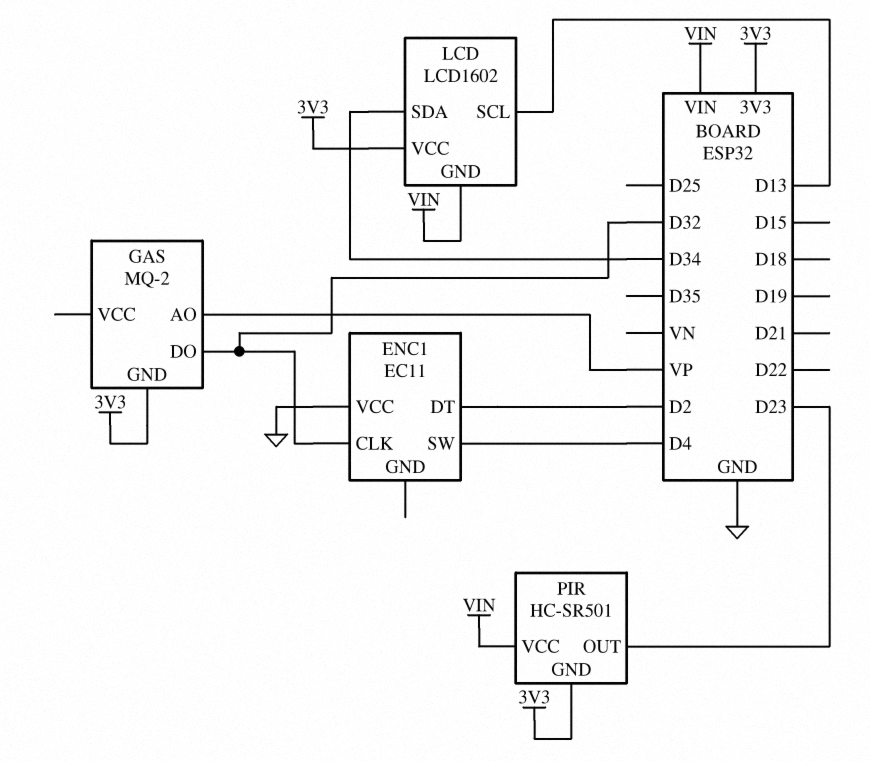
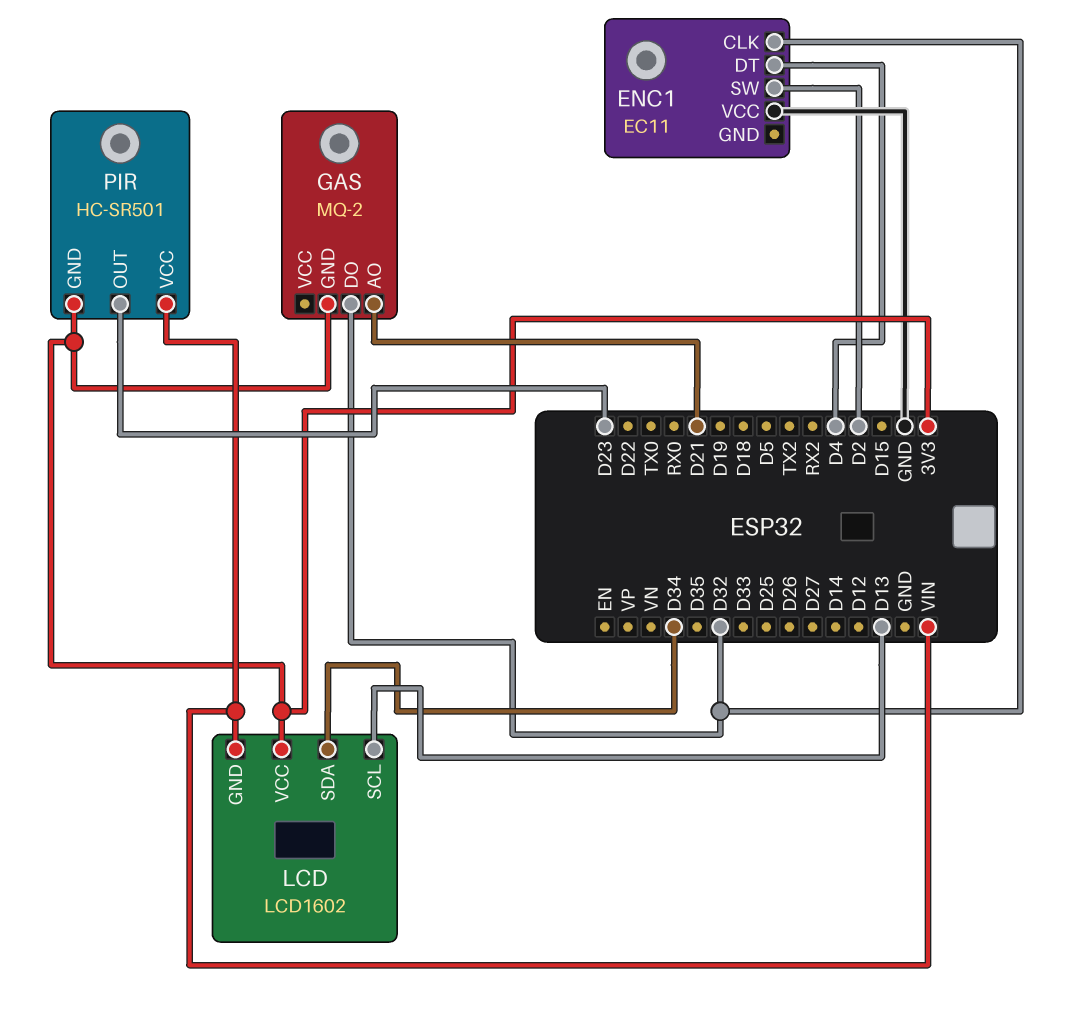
ENC1 pin DT: D2 -> D4
ENC1 pin SW: D4 -> D2
GAS pin AO: VP -> D21

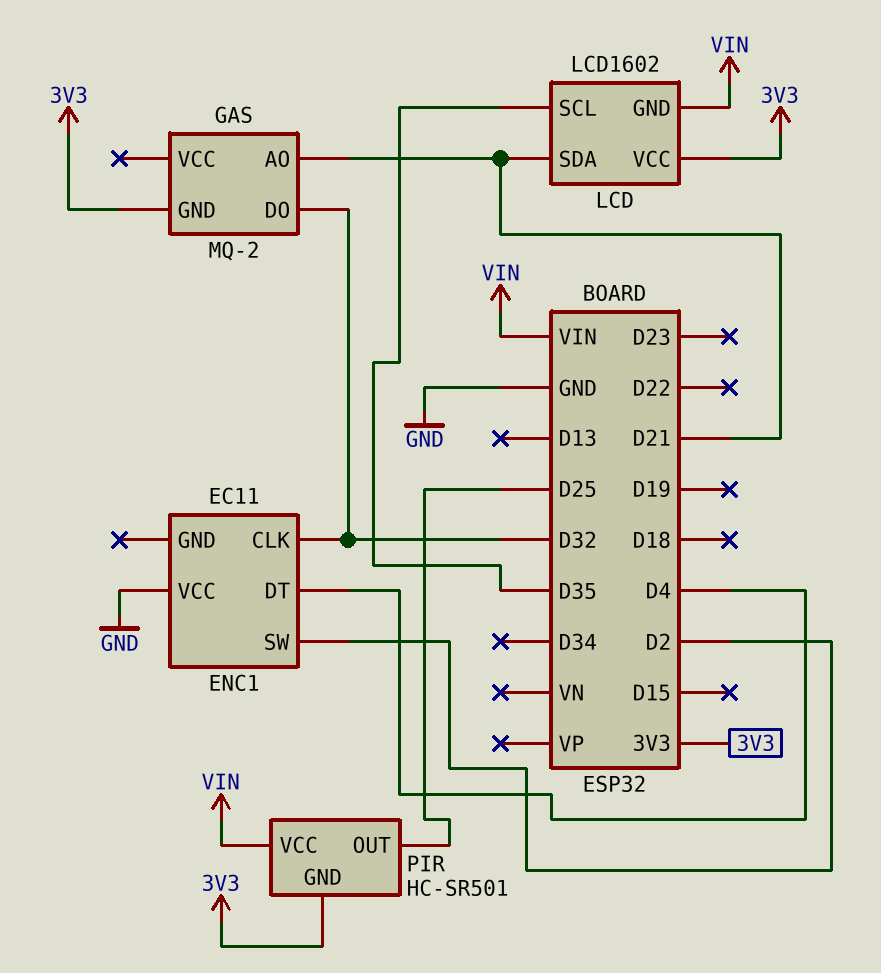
LCD pin SCL: D13 -> D35
LCD pin SDA: D34 -> D21
PIR pin OUT: D23 -> D25

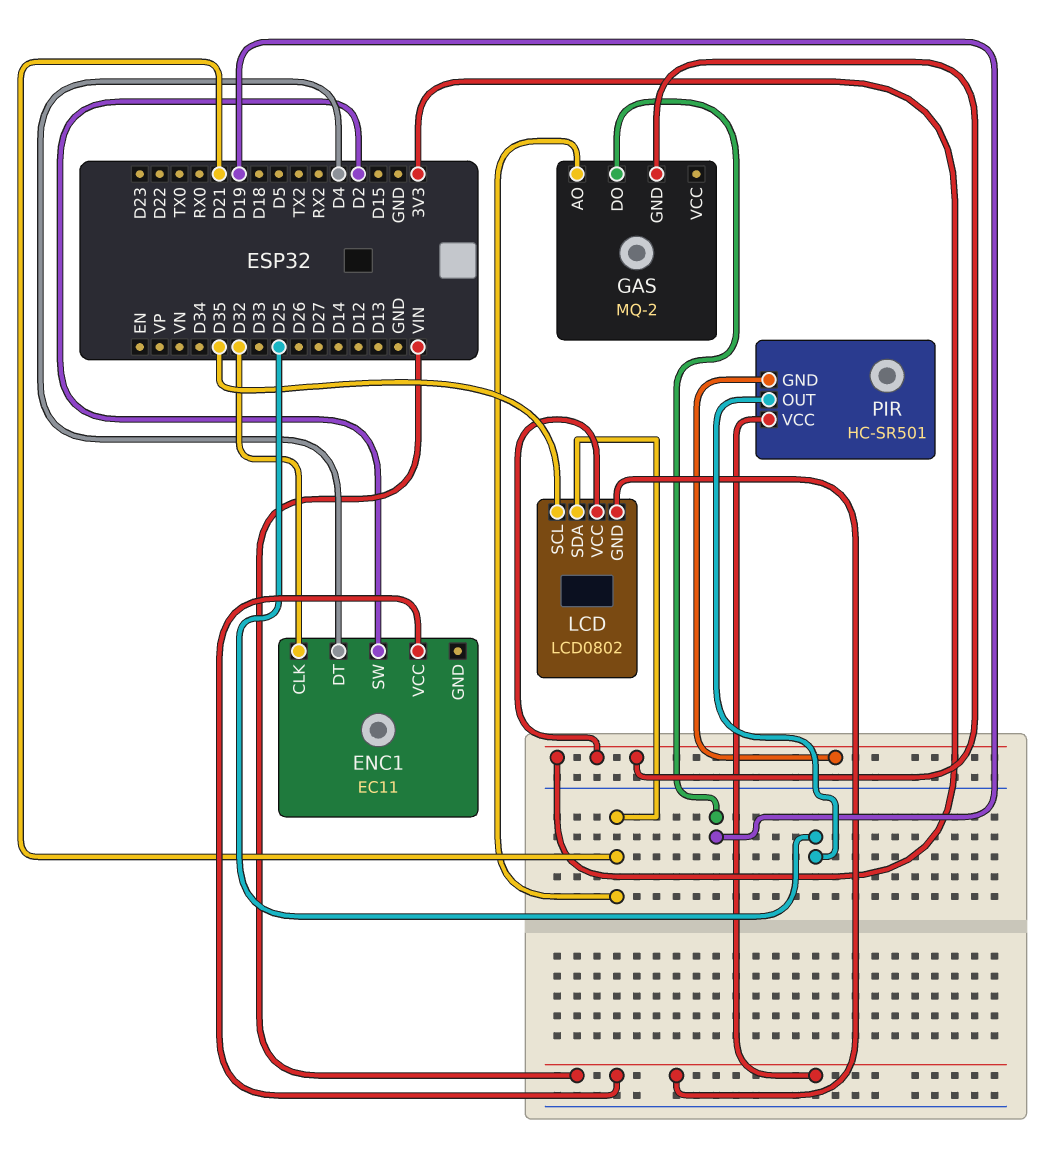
ENC1 pin VCC: GND -> VIN
GAS pin DO: D32 -> D19
LCD: LCD1602 -> LCD0802

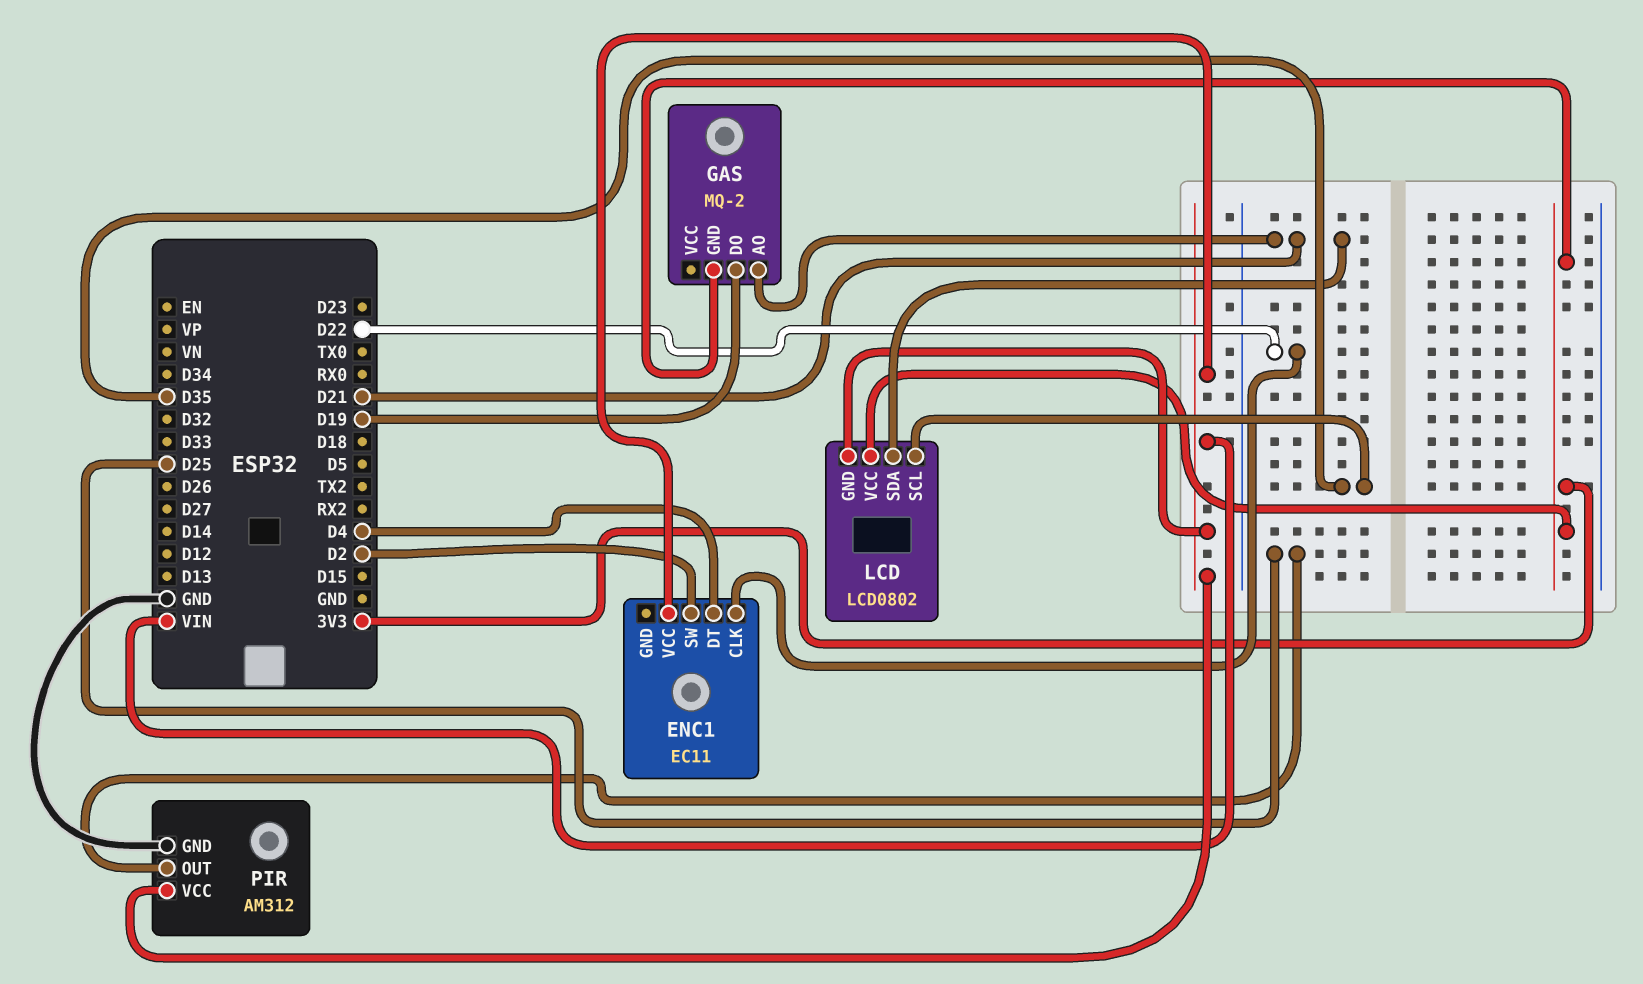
ENC1 pin CLK: D32 -> D22
PIR: HC-SR501 -> AM312
PIR pin GND: 3V3 -> GND

